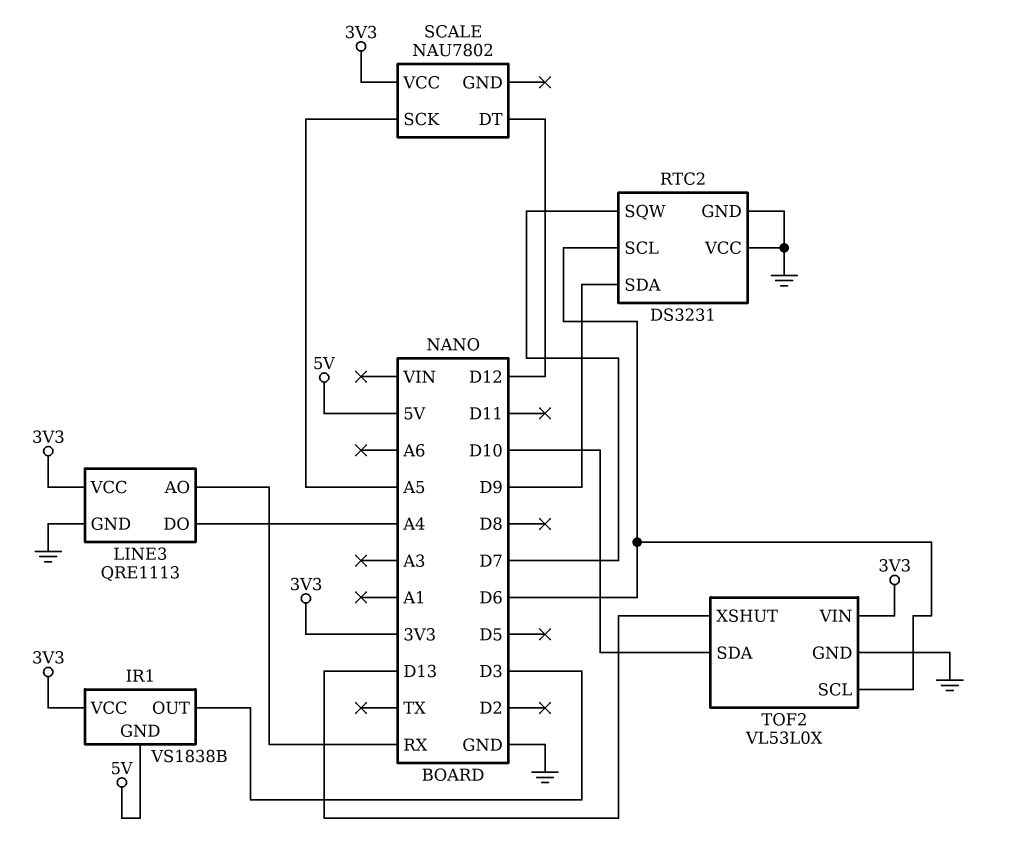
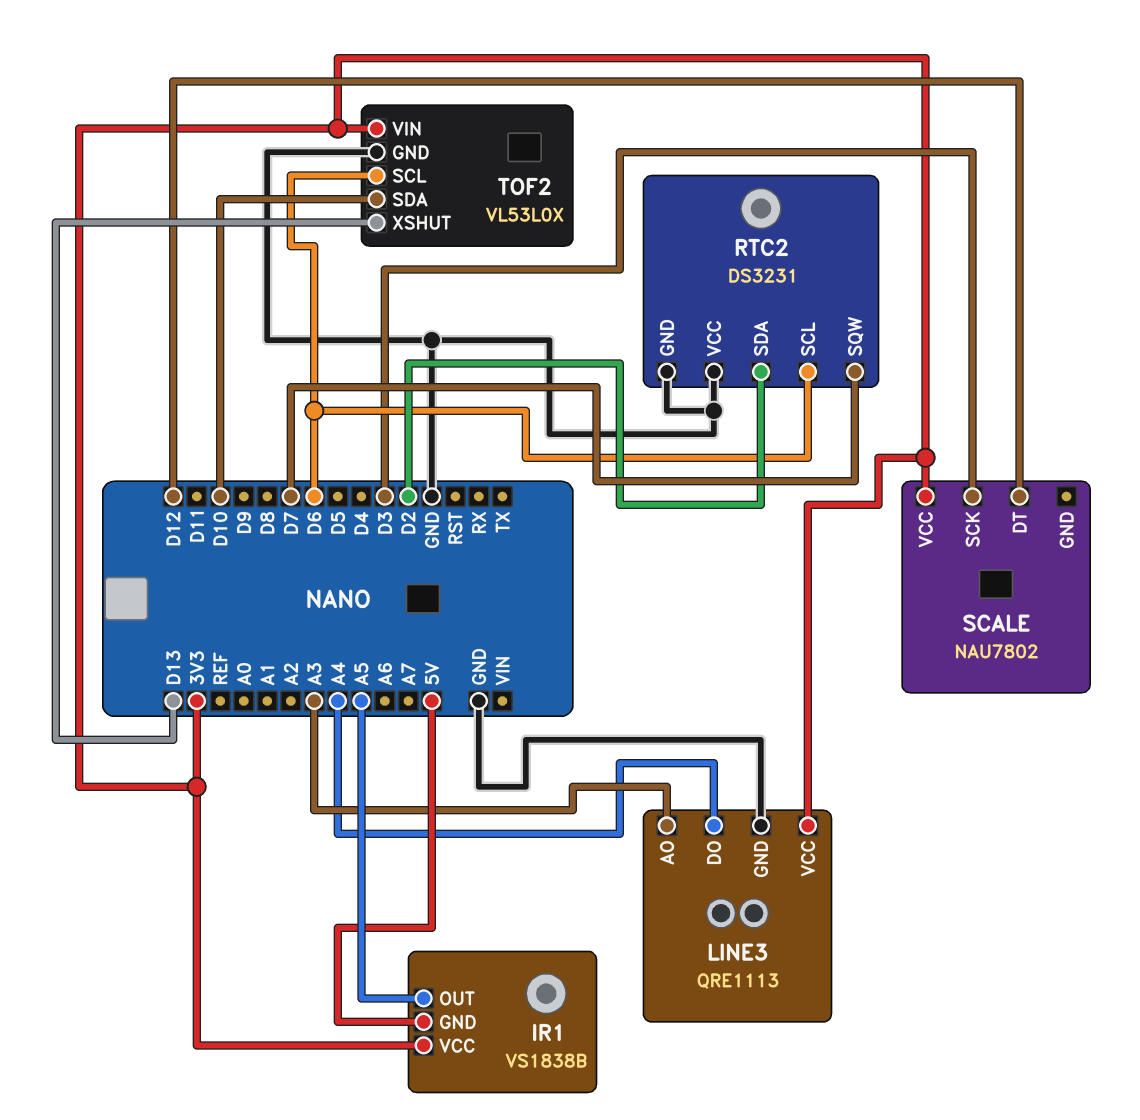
IR1 pin OUT: D3 -> A5
LINE3 pin AO: RX -> A3
RTC2 pin SDA: D9 -> D2
SCALE pin SCK: A5 -> D3

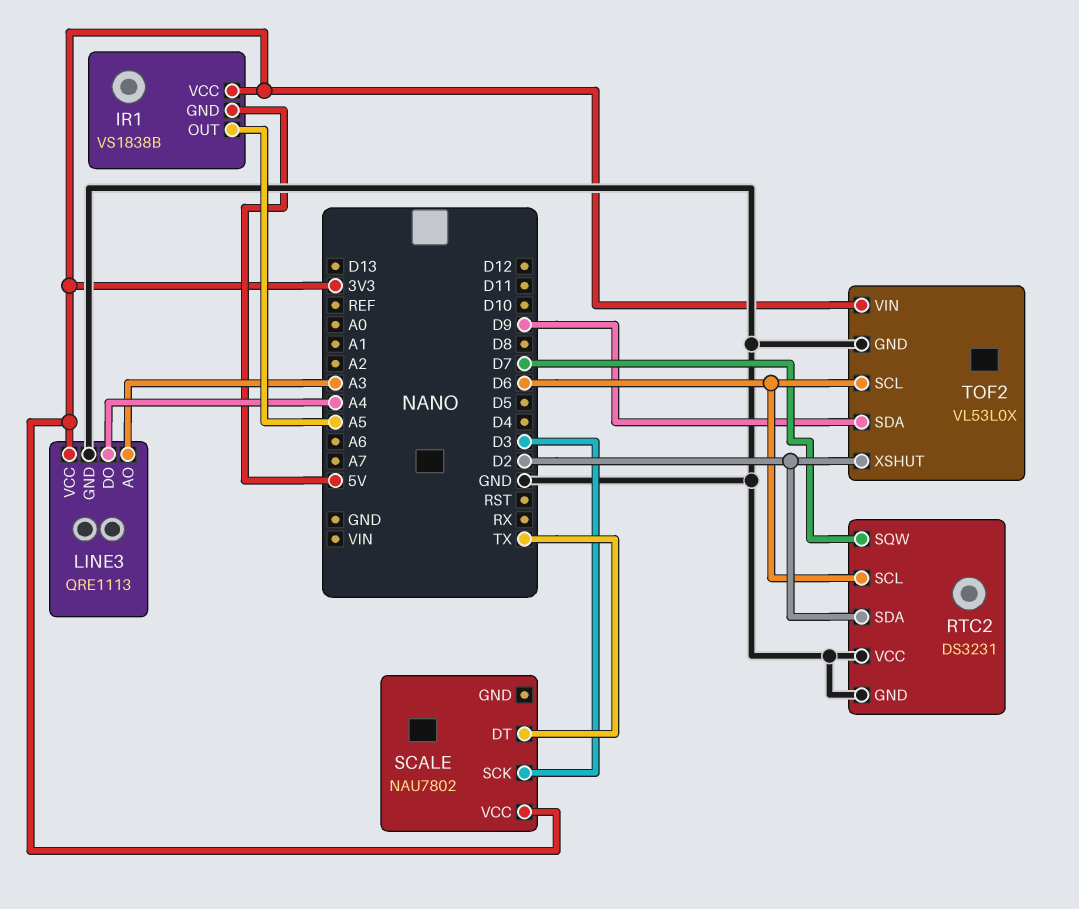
SCALE pin DT: D12 -> TX
TOF2 pin SDA: D10 -> D9
TOF2 pin XSHUT: D13 -> D2

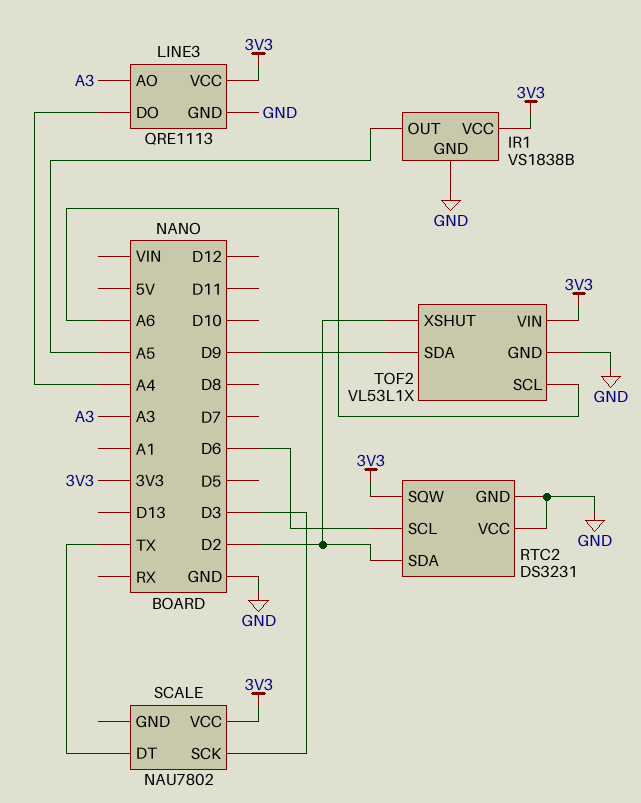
IR1 pin GND: 5V -> GND
RTC2 pin SQW: D7 -> 3V3
TOF2: VL53L0X -> VL53L1X
TOF2 pin SCL: D6 -> A6

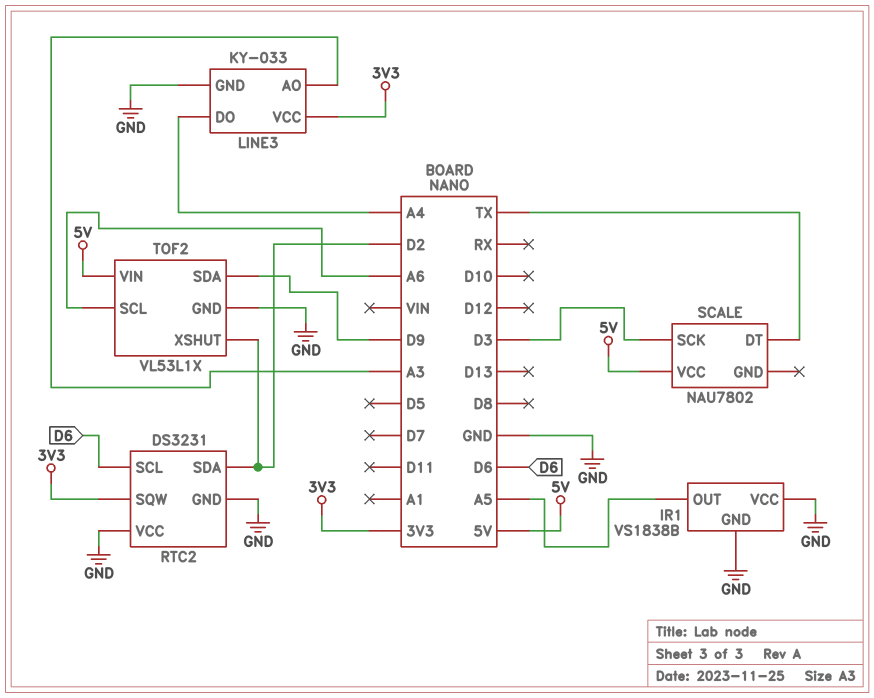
IR1 pin VCC: 3V3 -> GND
LINE3: QRE1113 -> KY-033
SCALE pin VCC: 3V3 -> 5V
TOF2 pin VIN: 3V3 -> 5V

